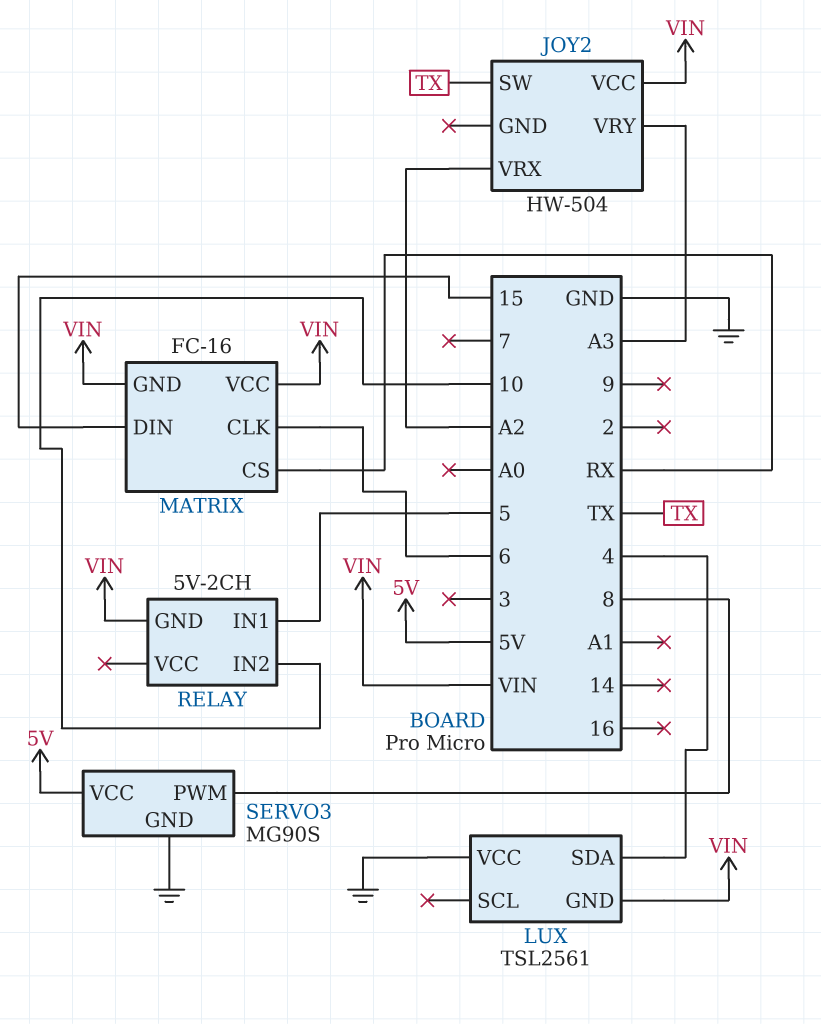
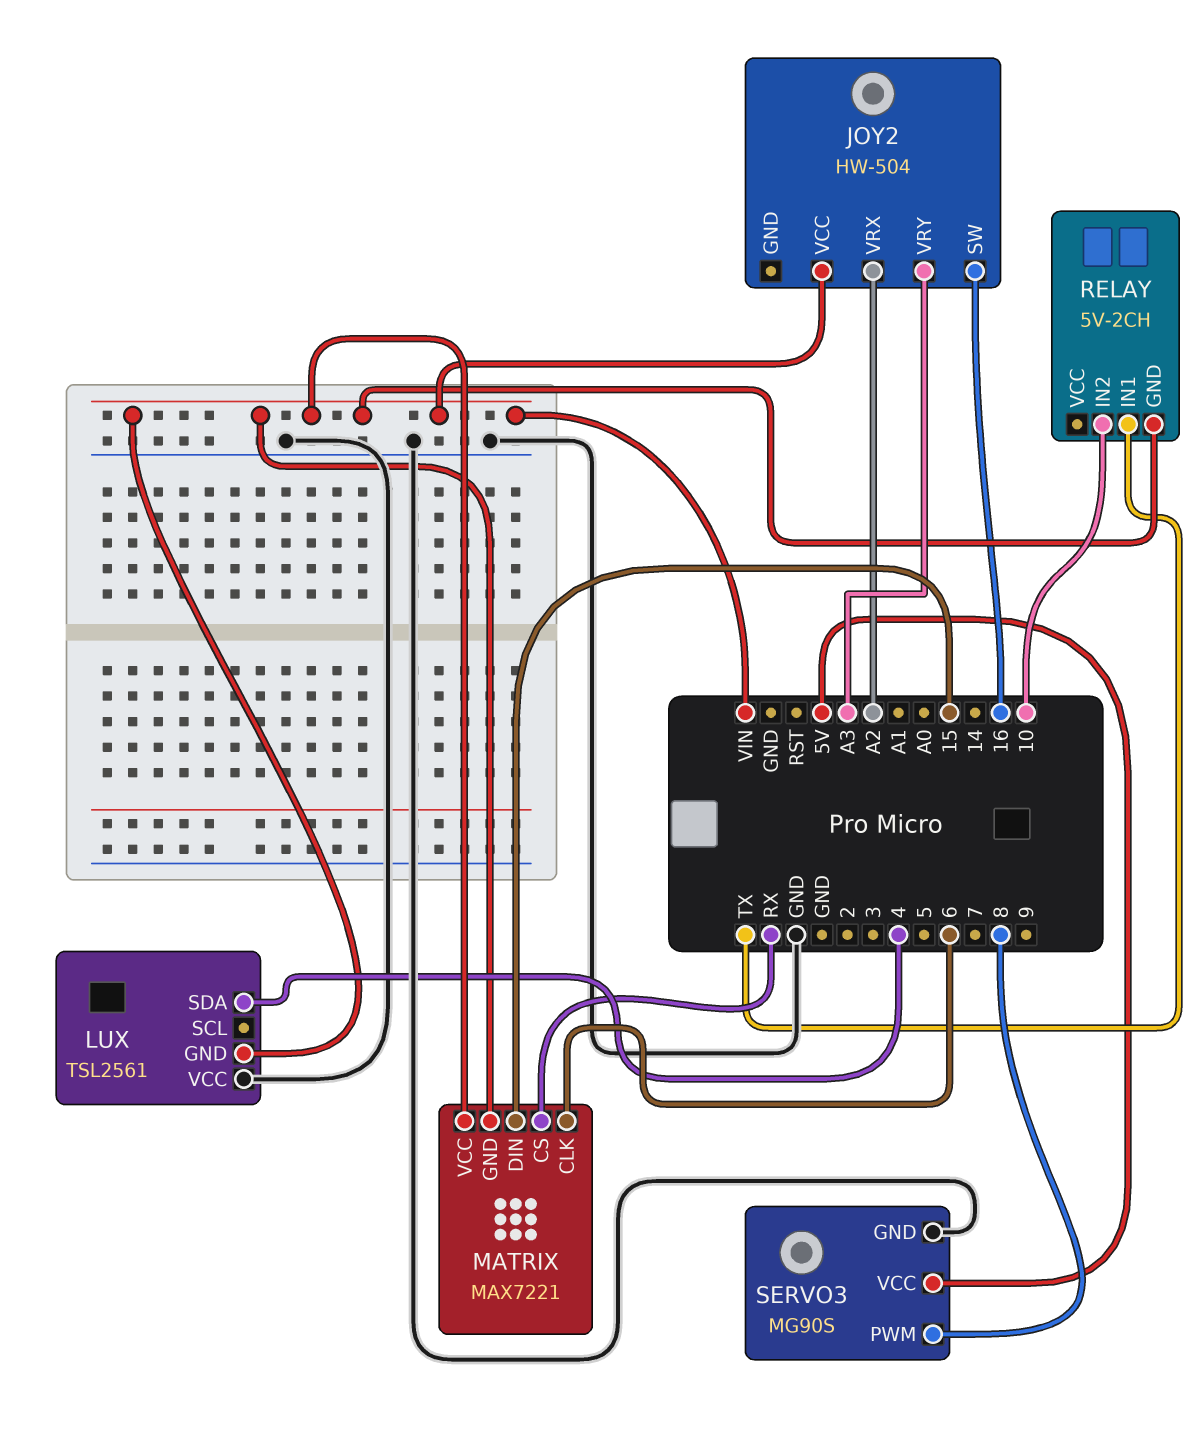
JOY2 pin SW: TX -> 16
MATRIX: FC-16 -> MAX7221
RELAY pin IN1: 5 -> TX

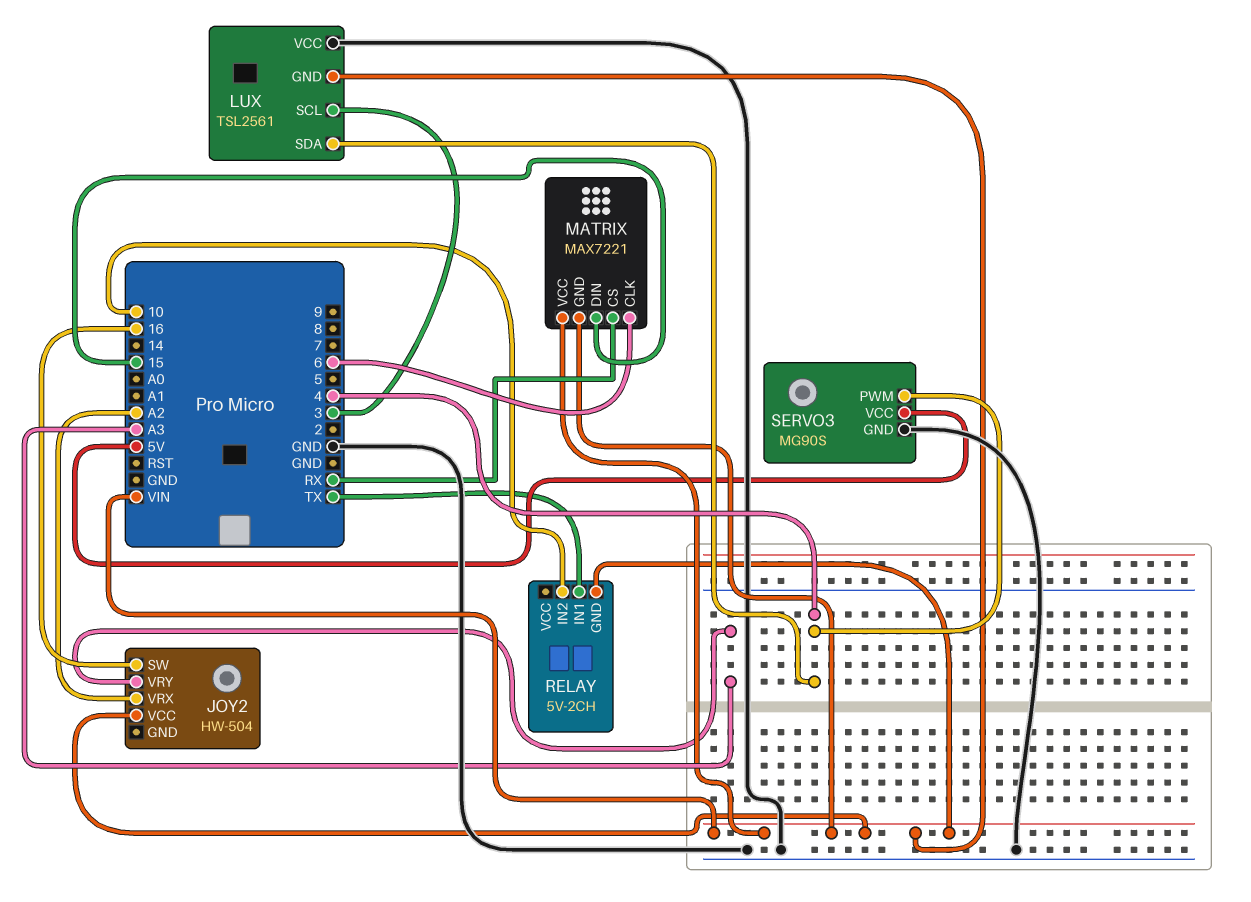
LUX pin SCL: none -> 3
SERVO3 pin PWM: 8 -> 4

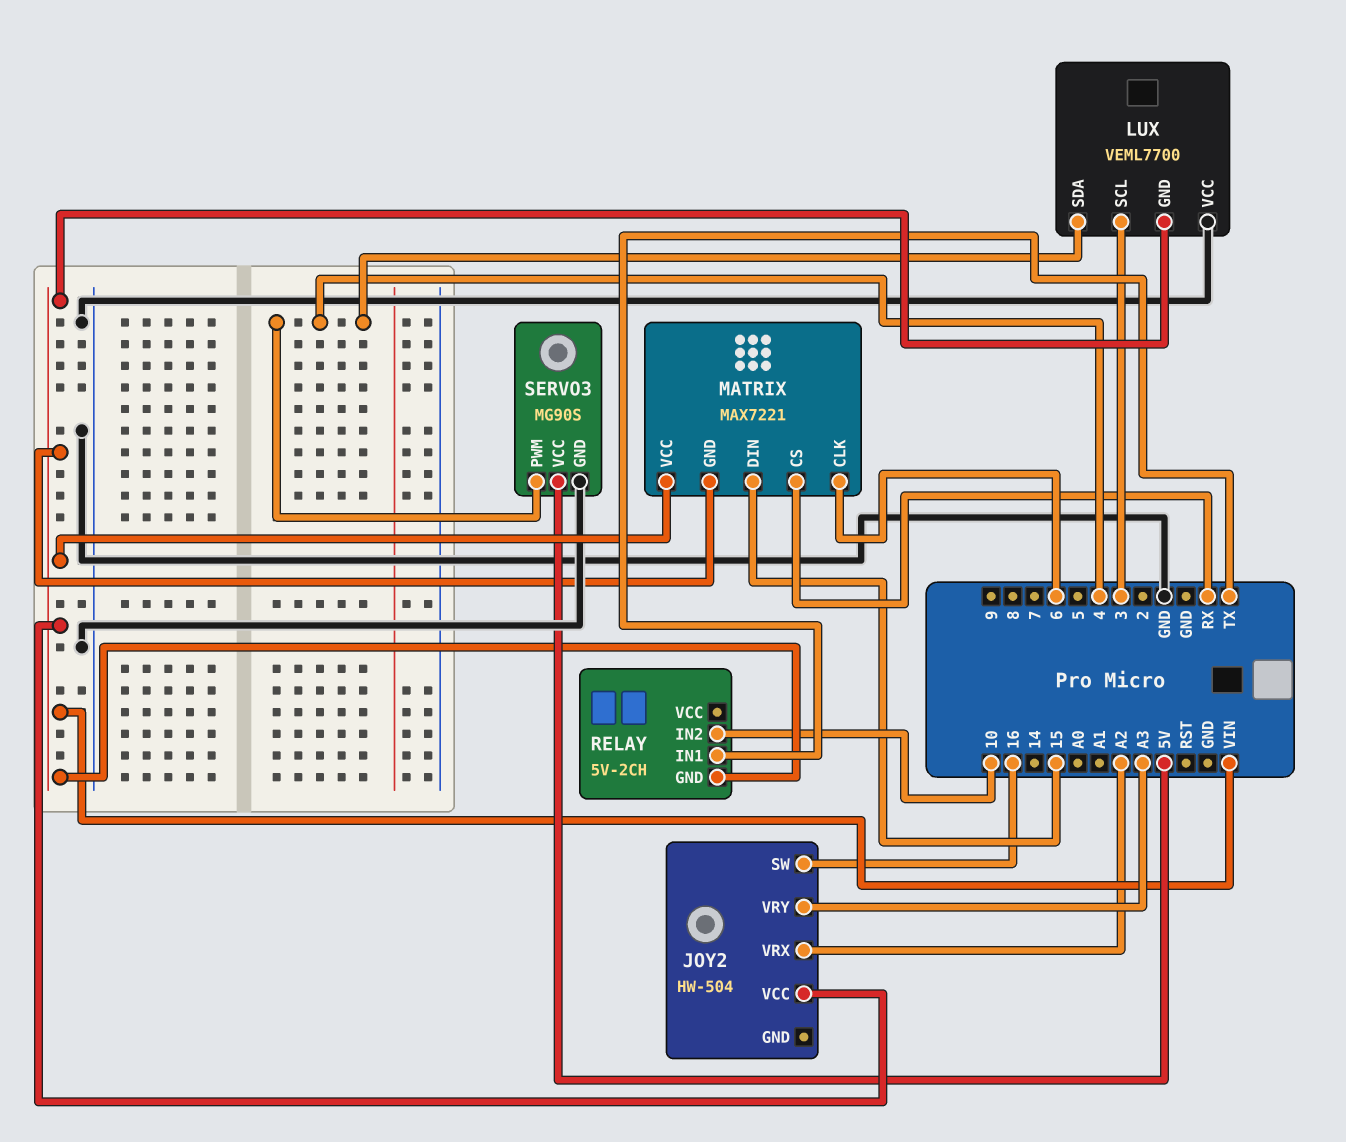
LUX: TSL2561 -> VEML7700

